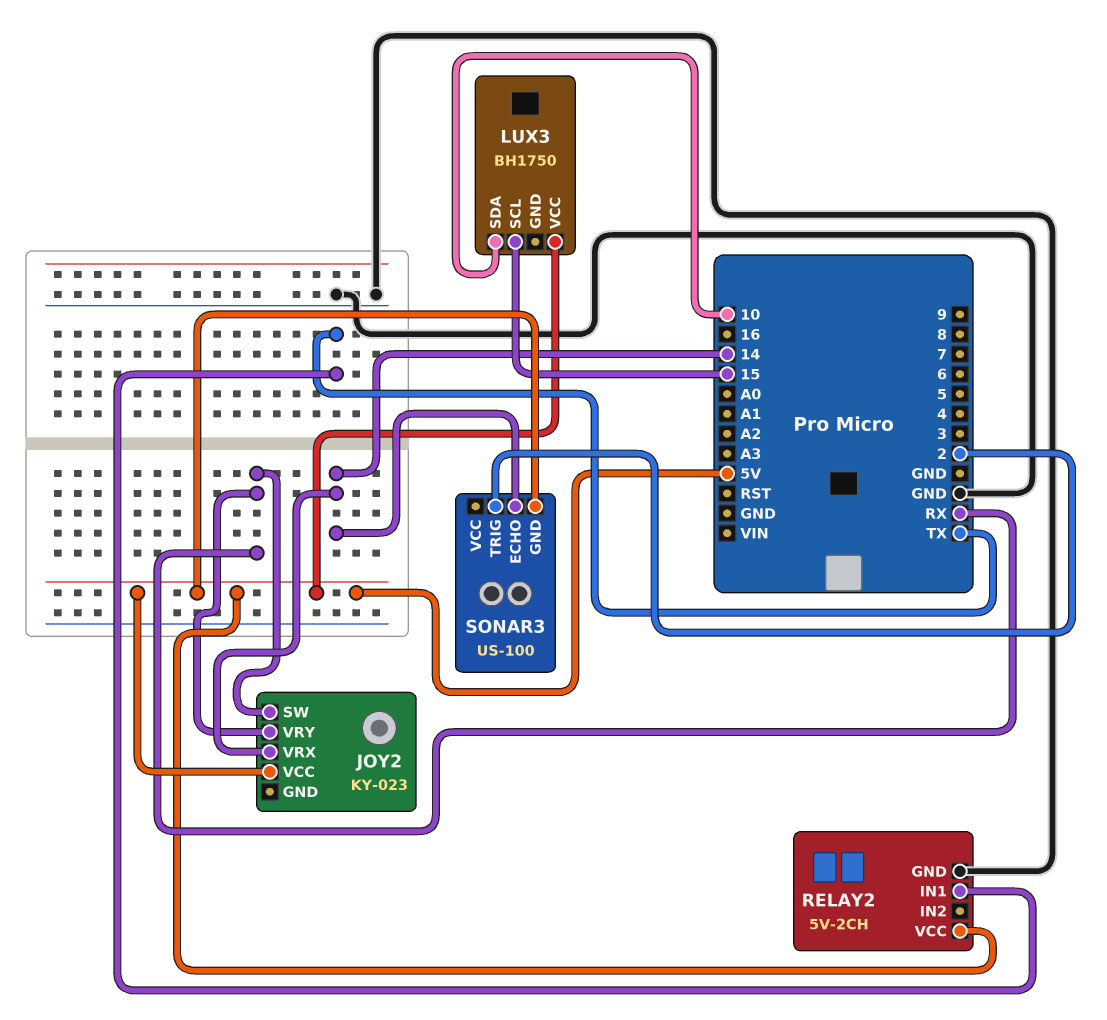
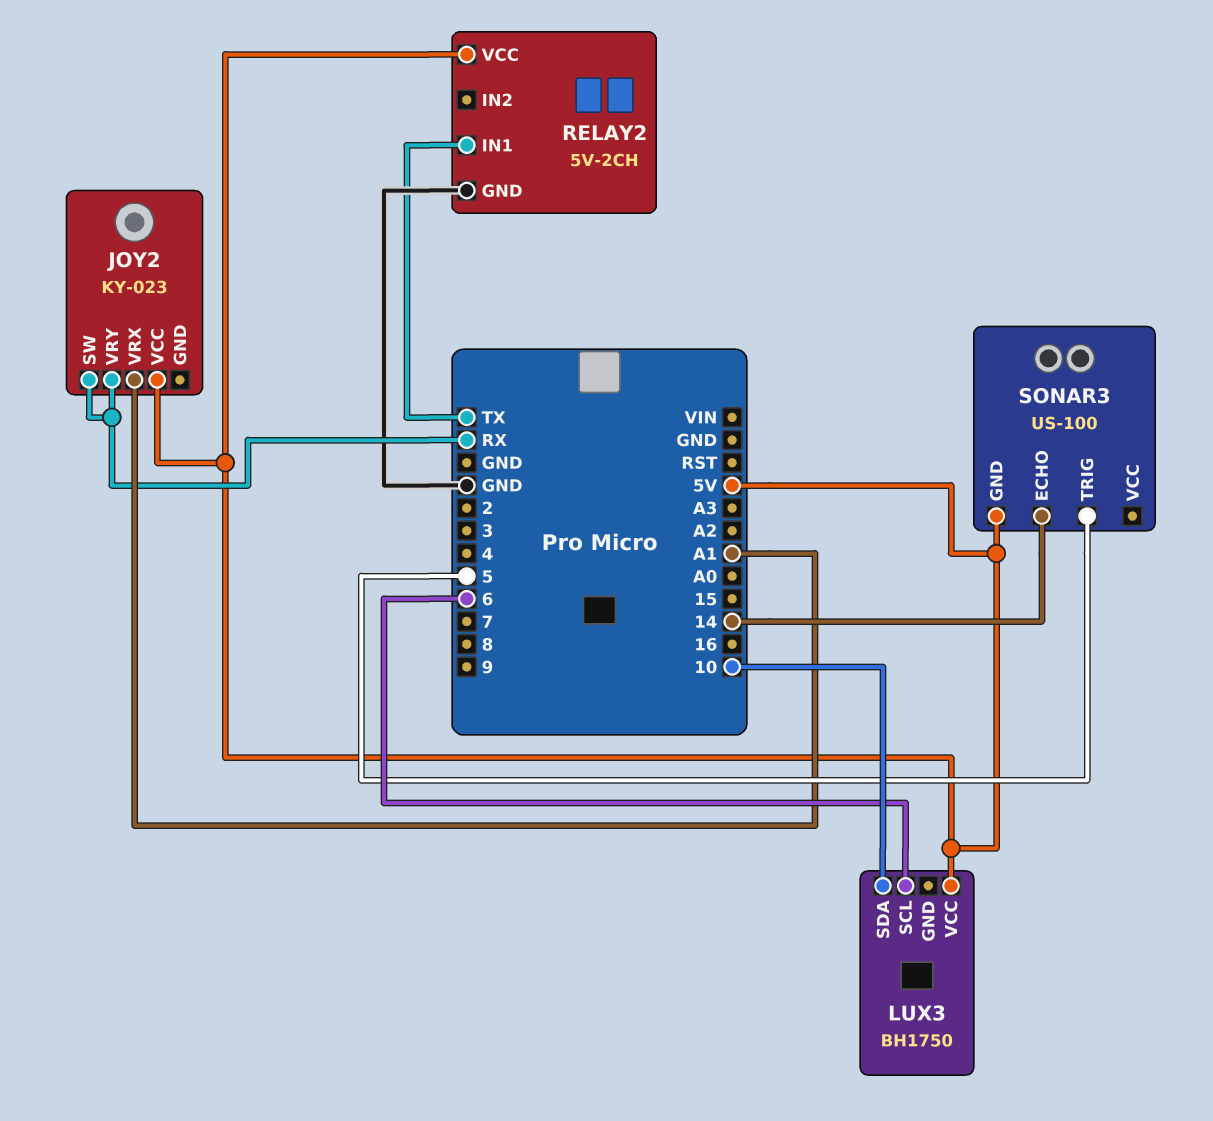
JOY2 pin VRX: 14 -> A1
LUX3 pin SCL: 15 -> 6
SONAR3 pin TRIG: 2 -> 5

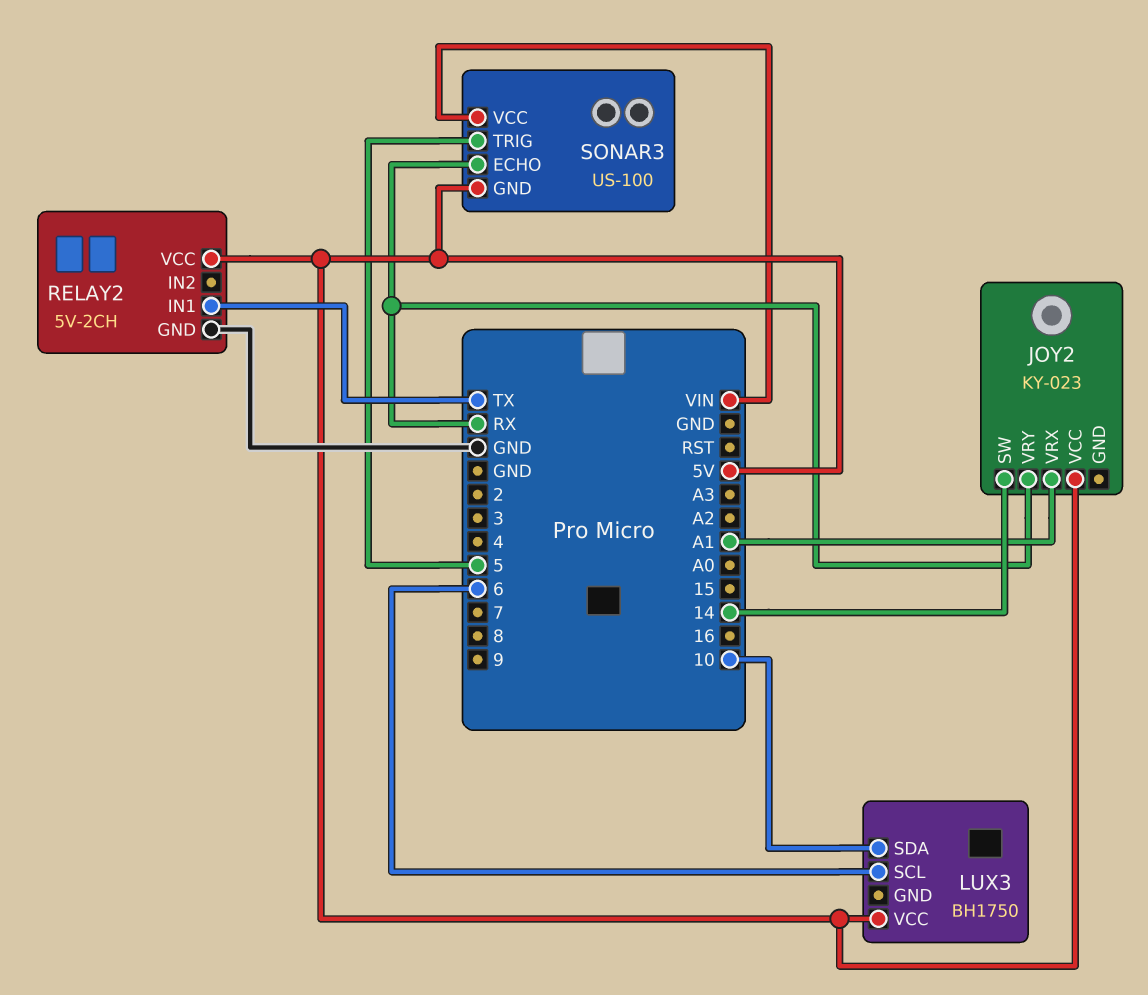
JOY2 pin SW: RX -> 14
SONAR3 pin ECHO: 14 -> RX
SONAR3 pin VCC: none -> VIN

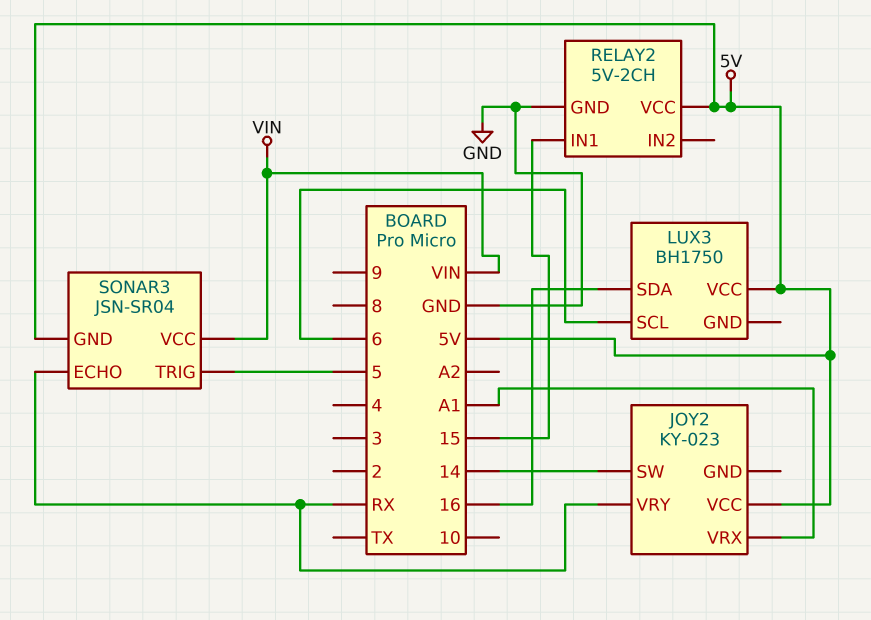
LUX3 pin SDA: 10 -> 16
RELAY2 pin IN1: TX -> 15
SONAR3: US-100 -> JSN-SR04

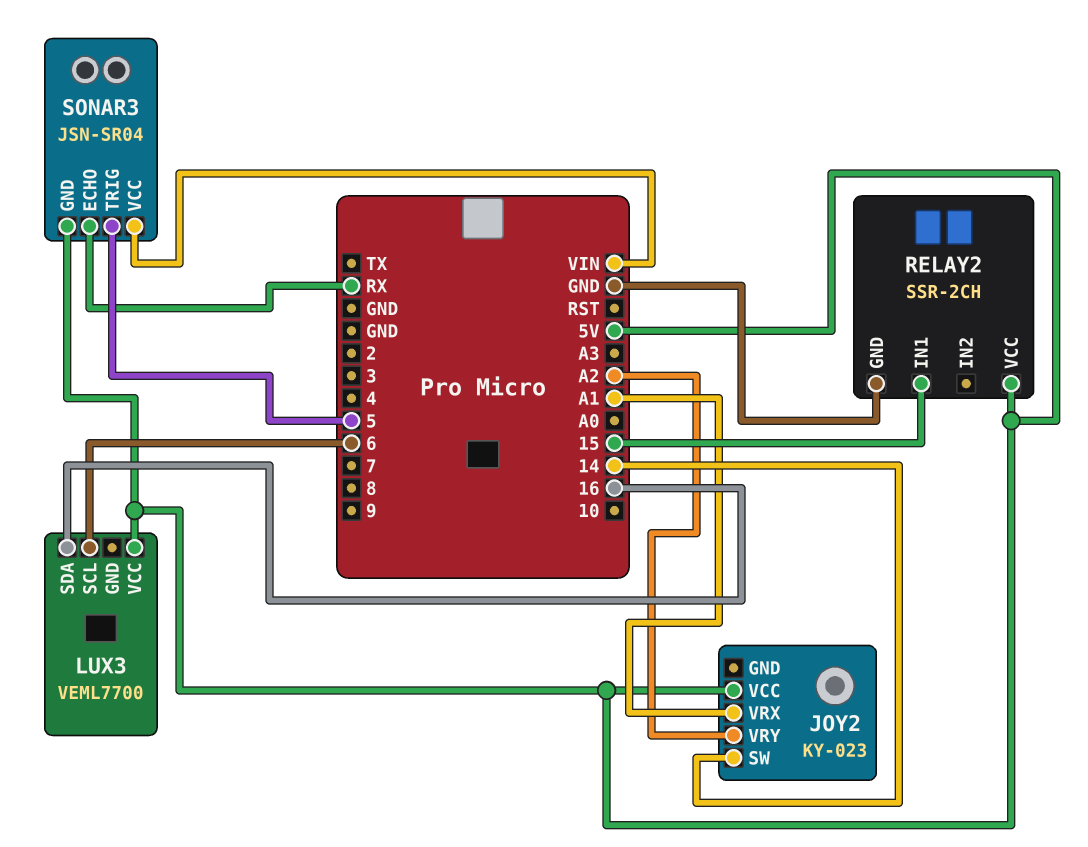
JOY2 pin VRY: RX -> A2
LUX3: BH1750 -> VEML7700
RELAY2: 5V-2CH -> SSR-2CH

